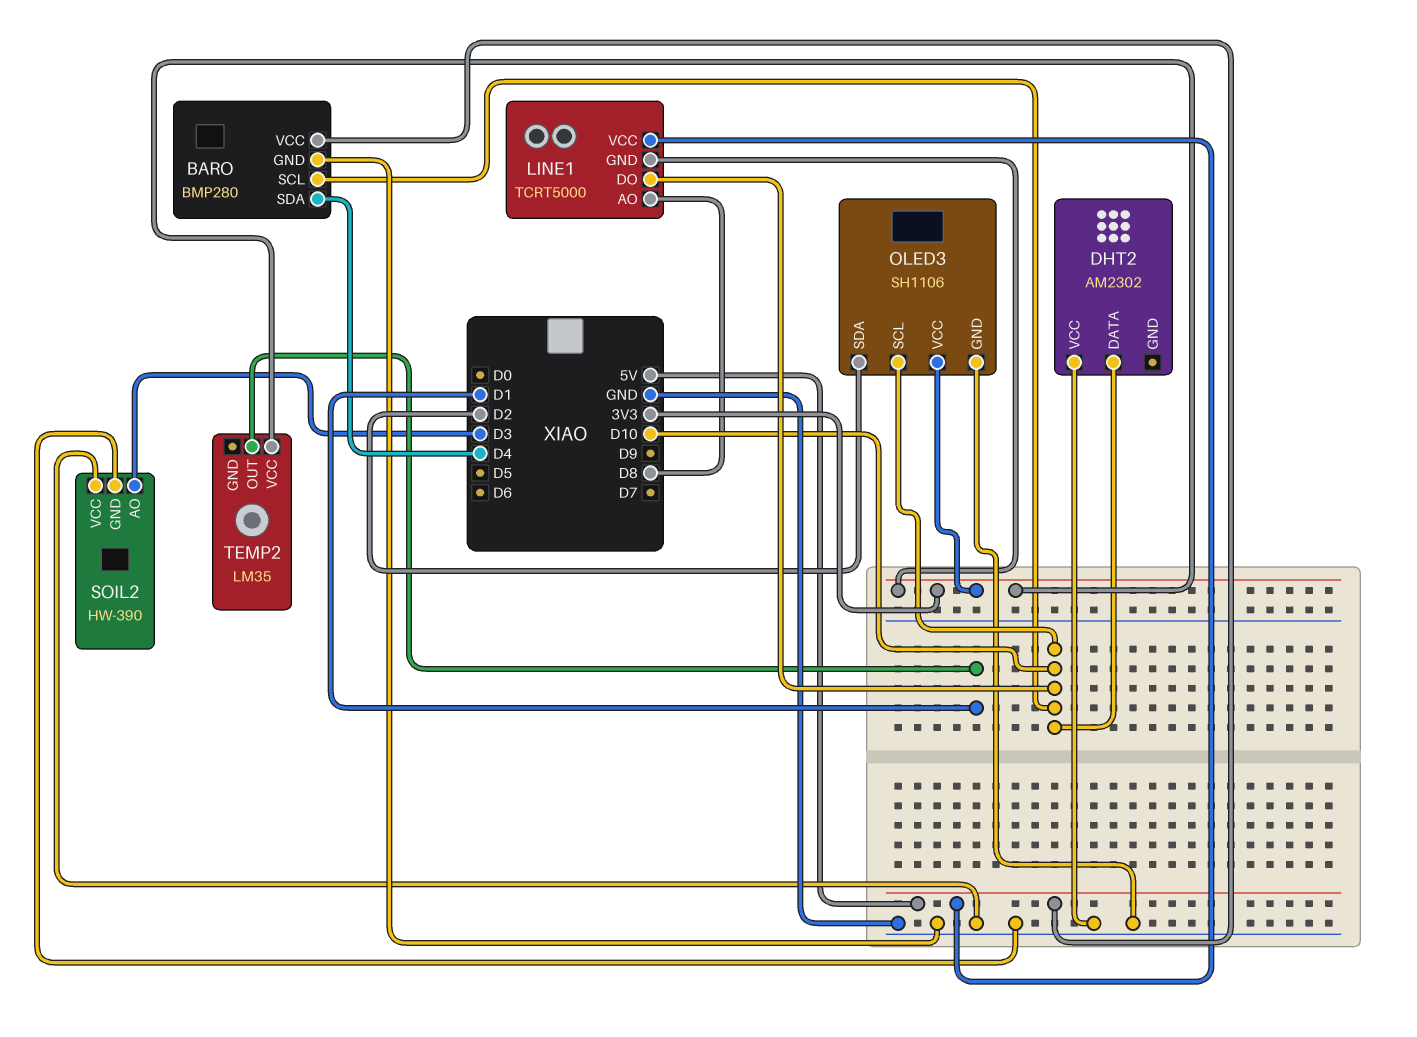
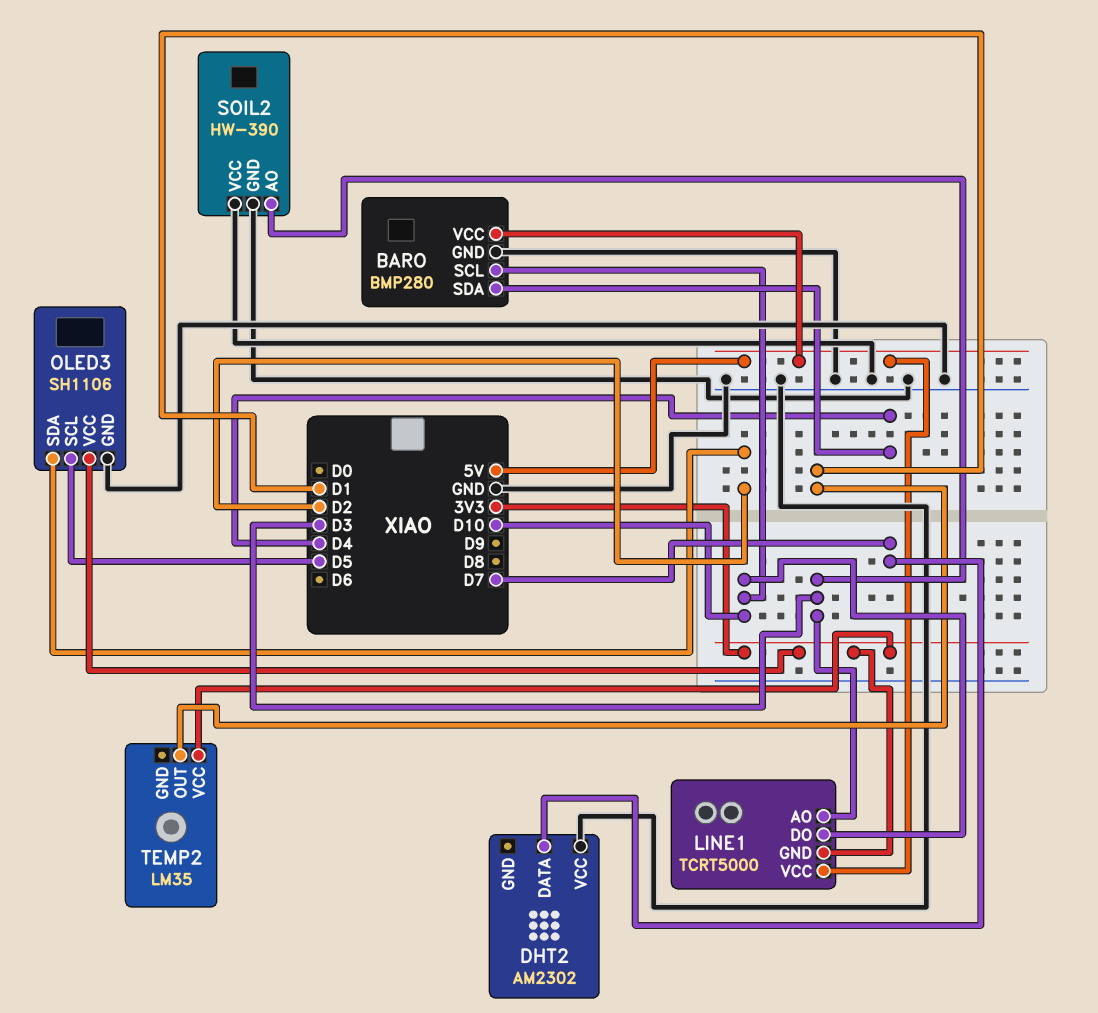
DHT2 pin DATA: D10 -> D7
LINE1 pin AO: D8 -> D3
OLED3 pin SCL: D10 -> D5

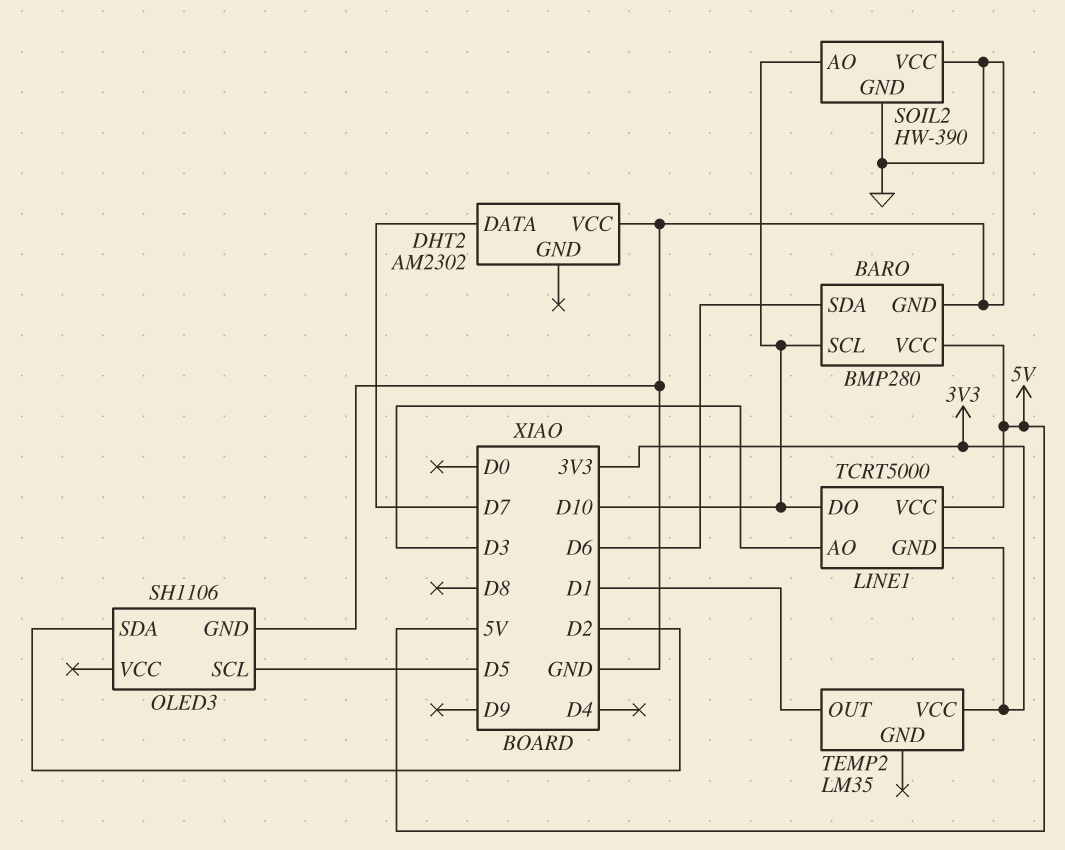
BARO pin SDA: D4 -> D6
OLED3 pin VCC: 3V3 -> none
SOIL2 pin AO: D3 -> D10

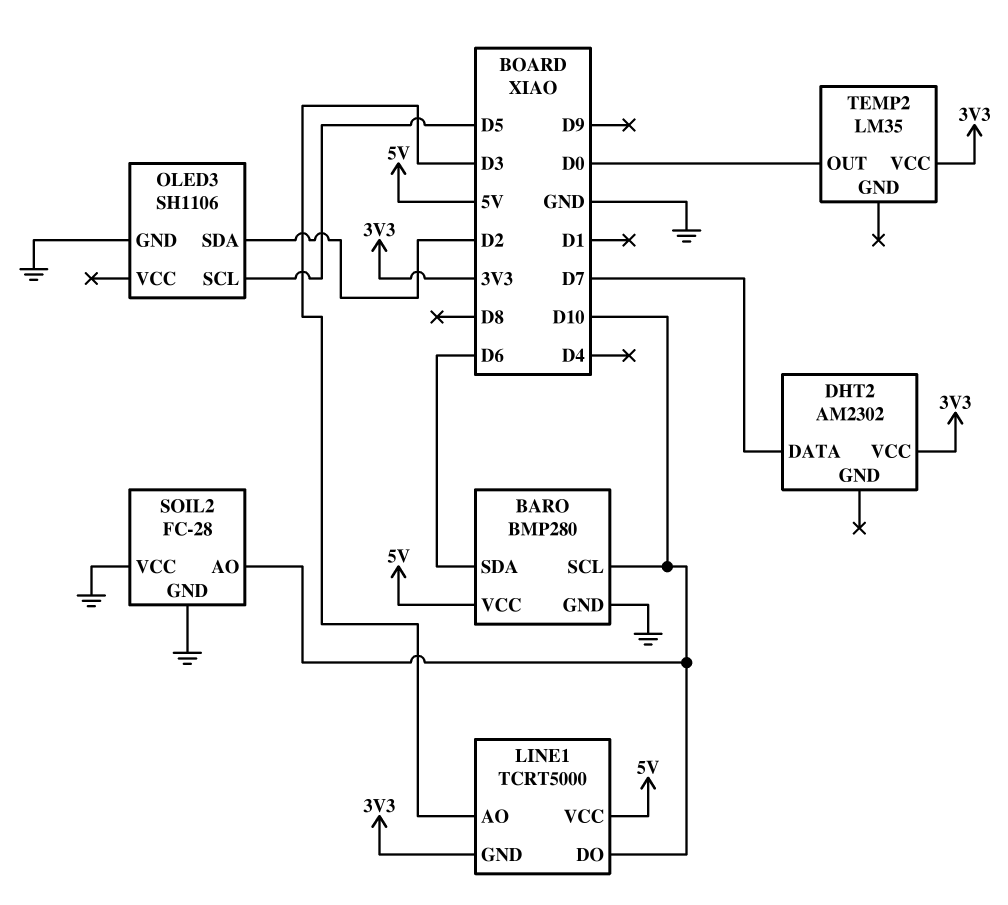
DHT2 pin VCC: GND -> 3V3
SOIL2: HW-390 -> FC-28
TEMP2 pin OUT: D1 -> D0

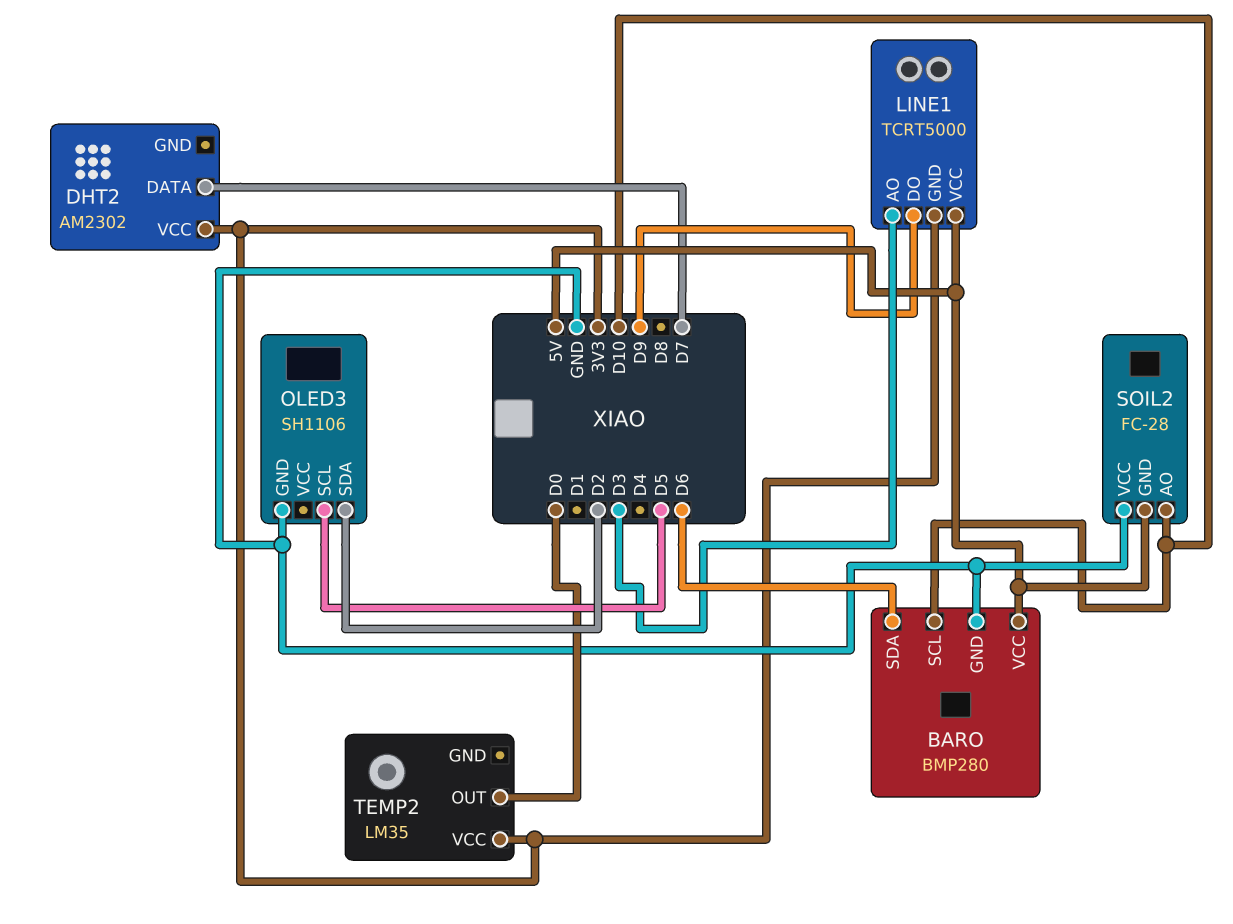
LINE1 pin DO: D10 -> D9
SOIL2 pin GND: GND -> 5V

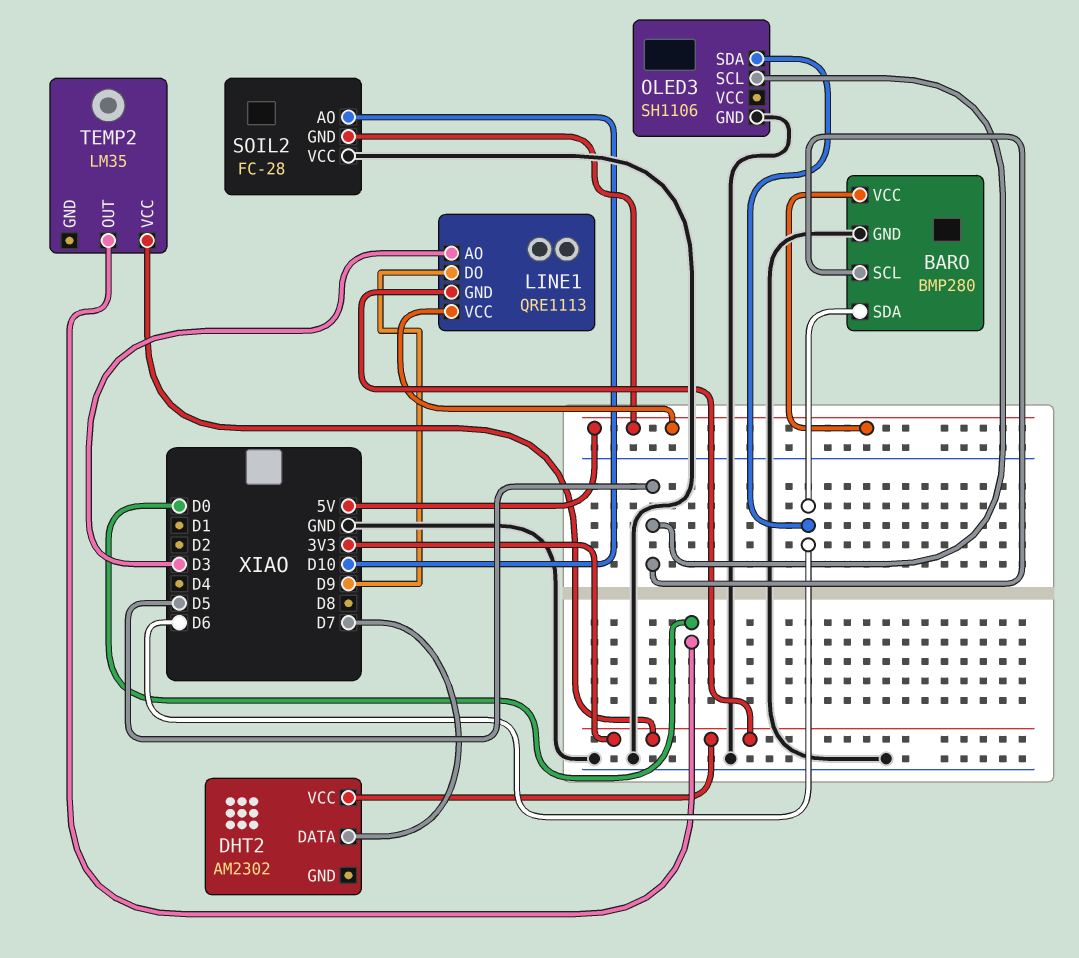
BARO pin SCL: D10 -> D5
LINE1: TCRT5000 -> QRE1113
OLED3 pin SDA: D2 -> D6

